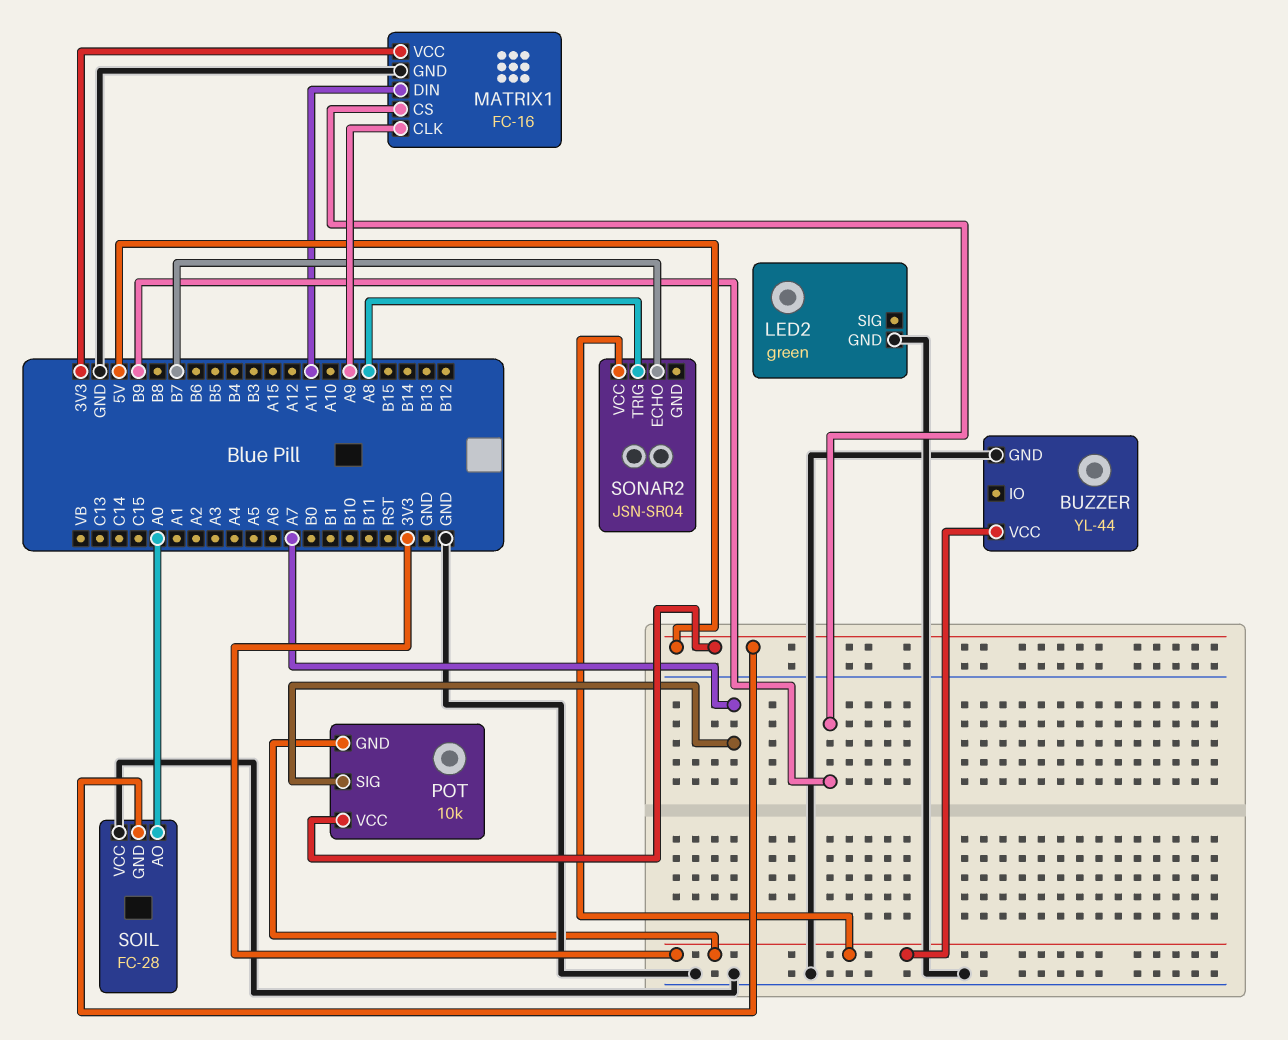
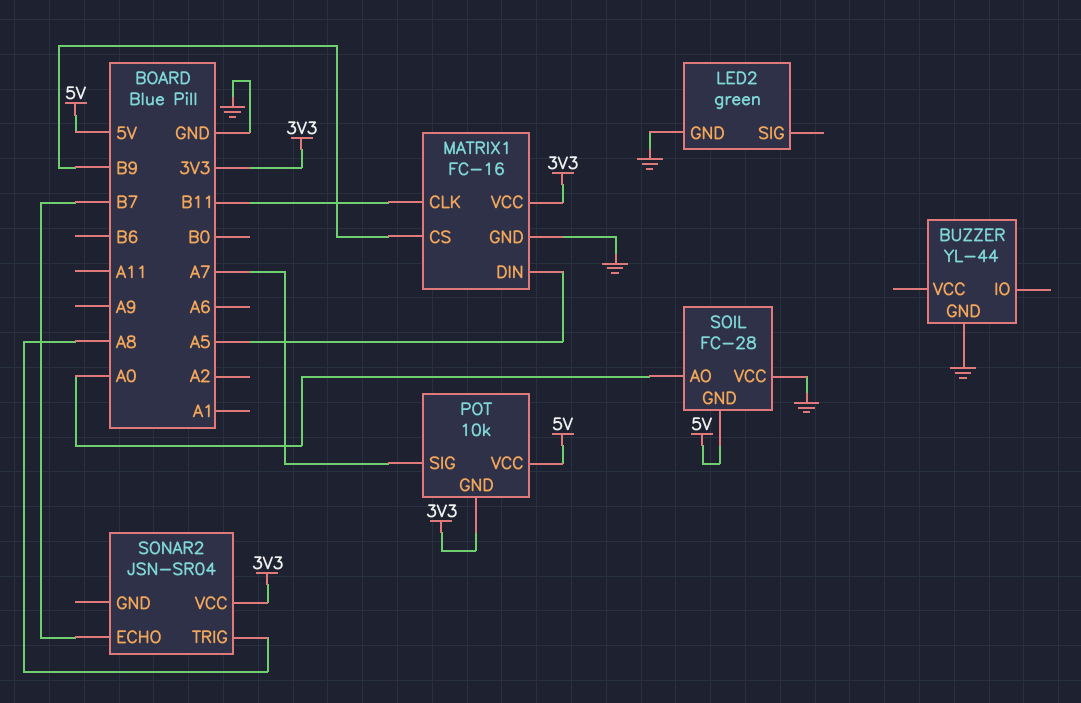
BUZZER pin VCC: 3V3 -> none
MATRIX1 pin CLK: A9 -> B11
MATRIX1 pin DIN: A11 -> A5

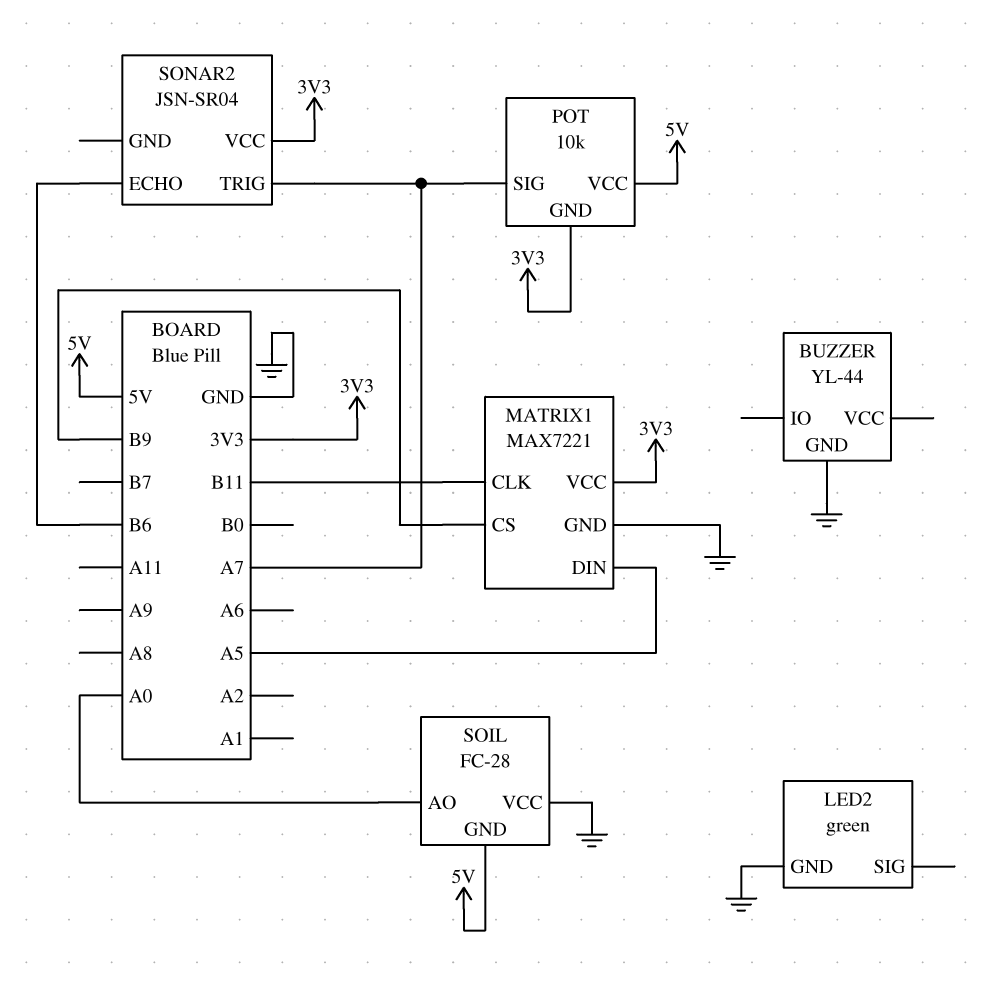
MATRIX1: FC-16 -> MAX7221
SONAR2 pin ECHO: B7 -> B6
SONAR2 pin TRIG: A8 -> A7

